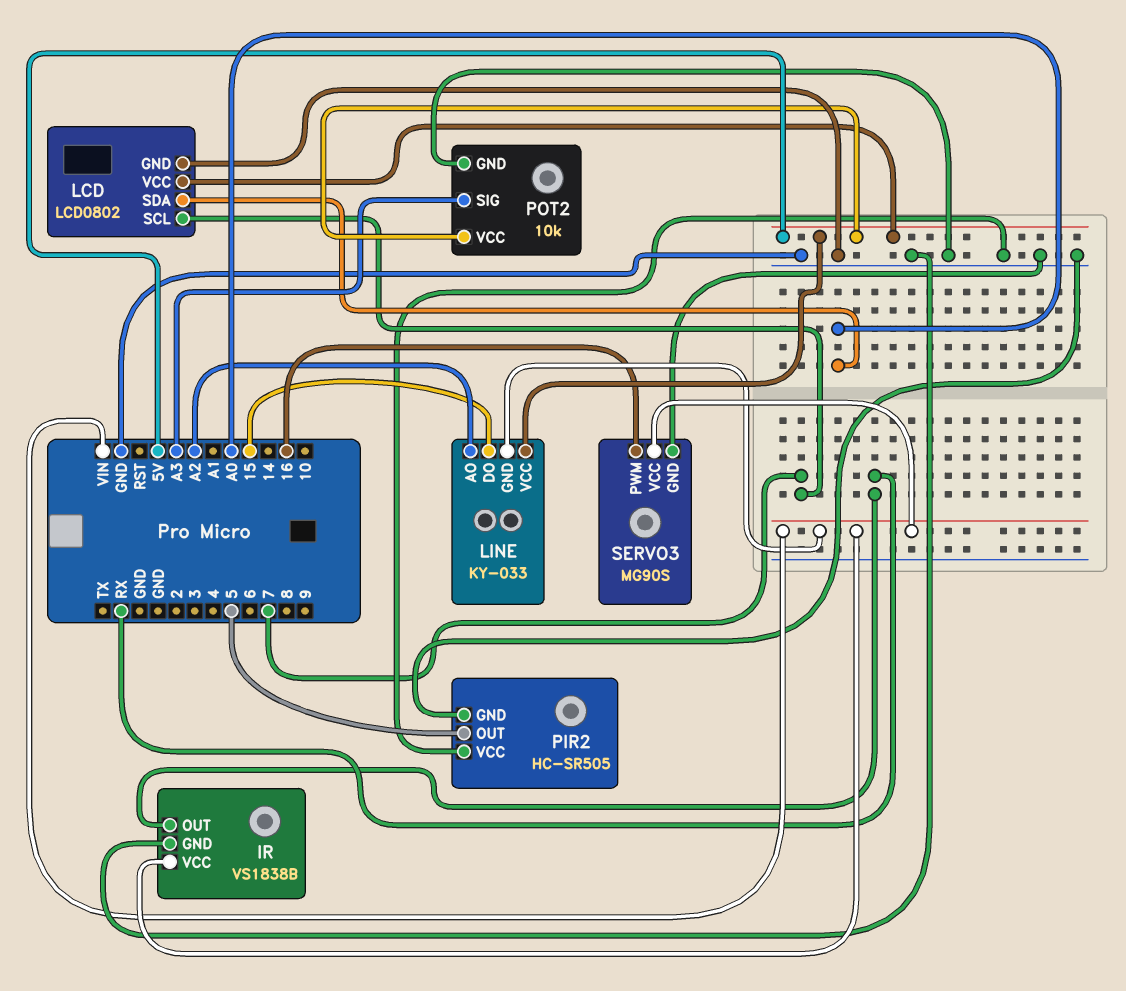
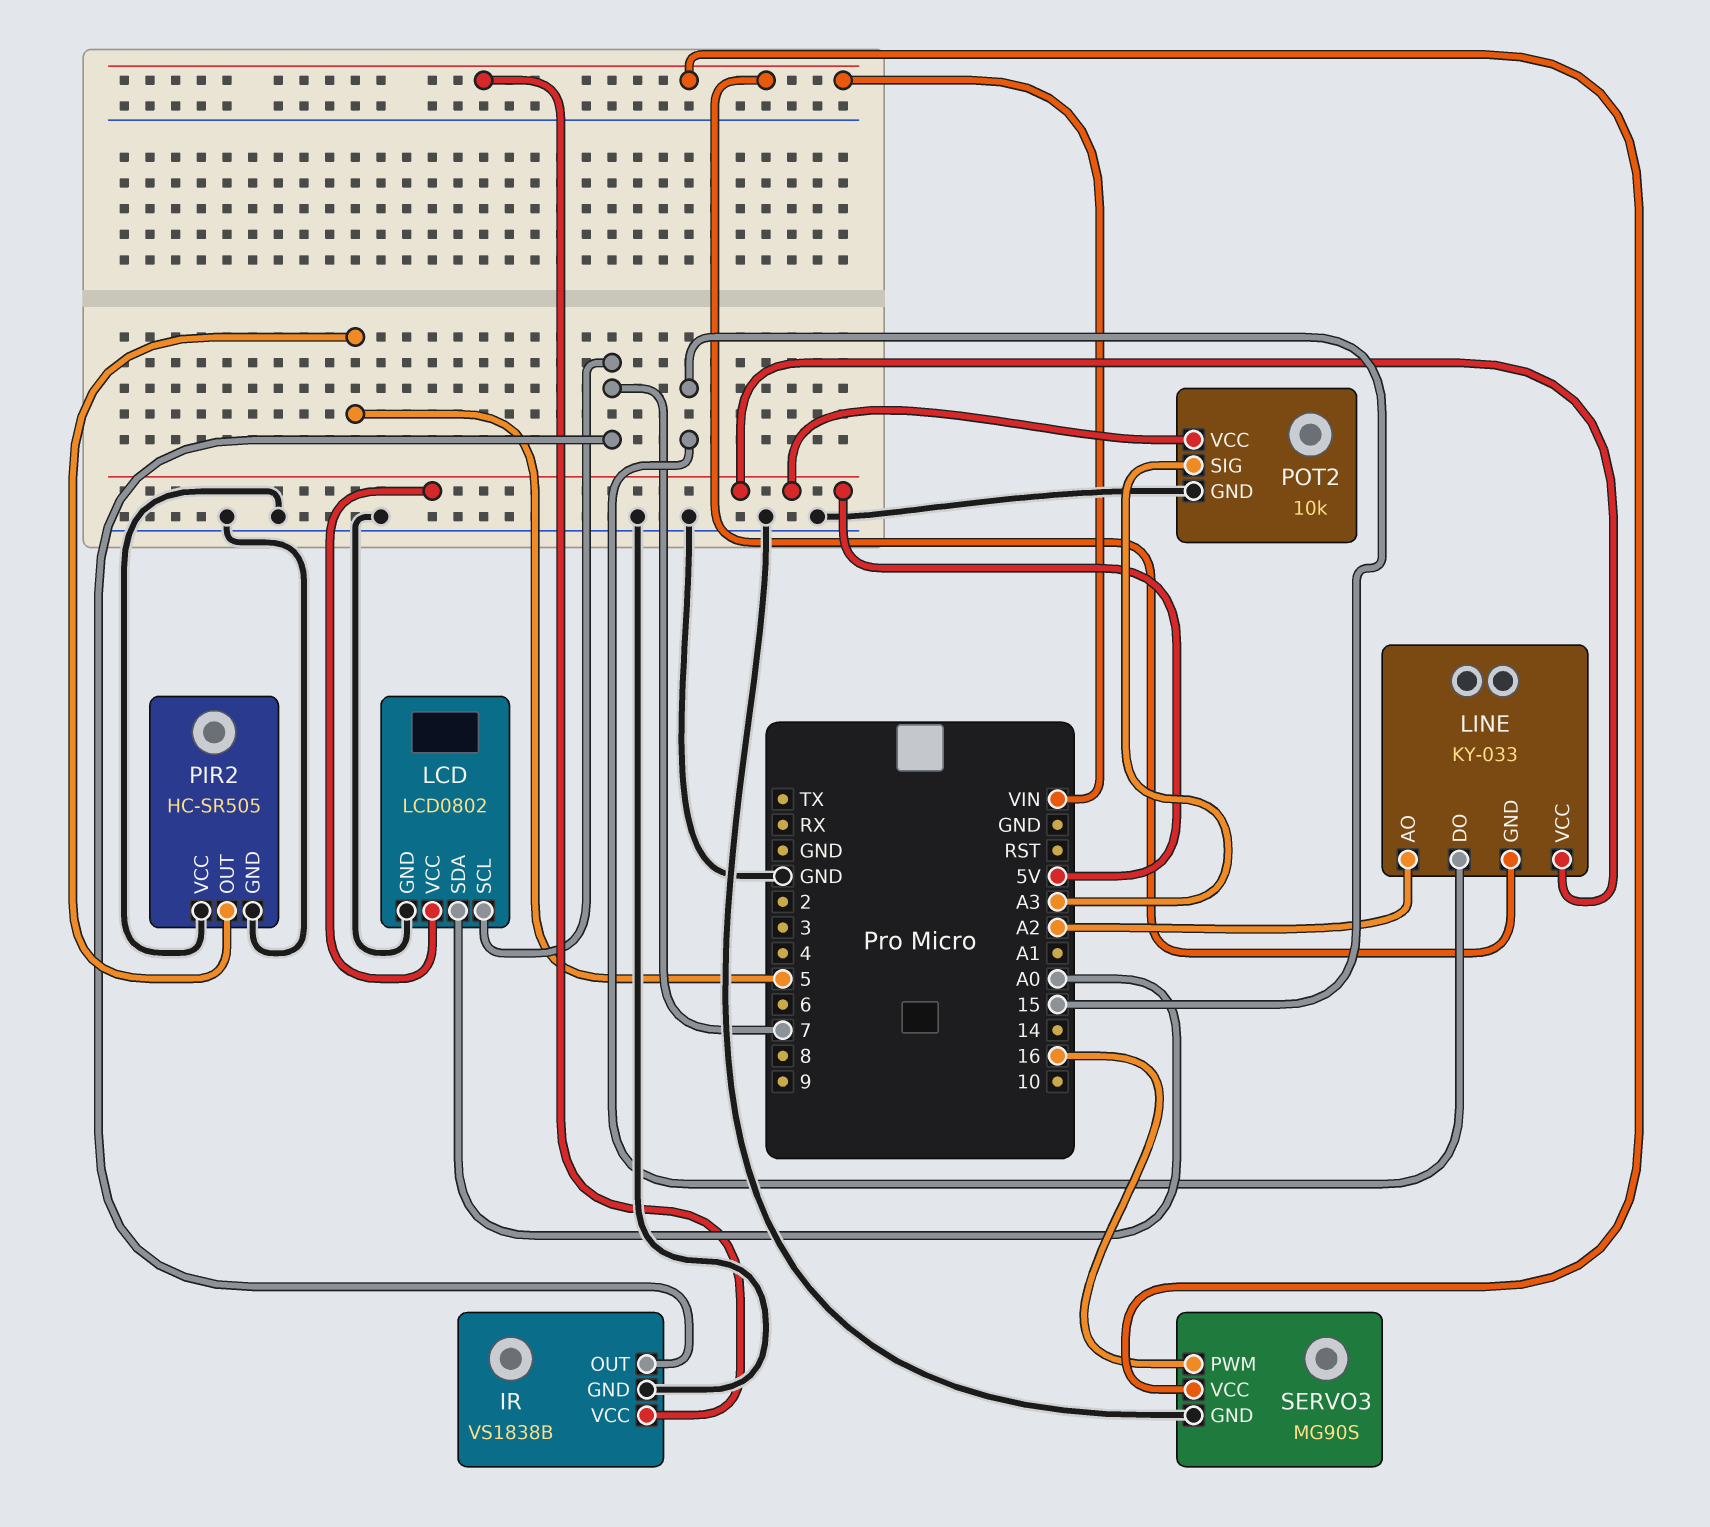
IR pin OUT: RX -> 7

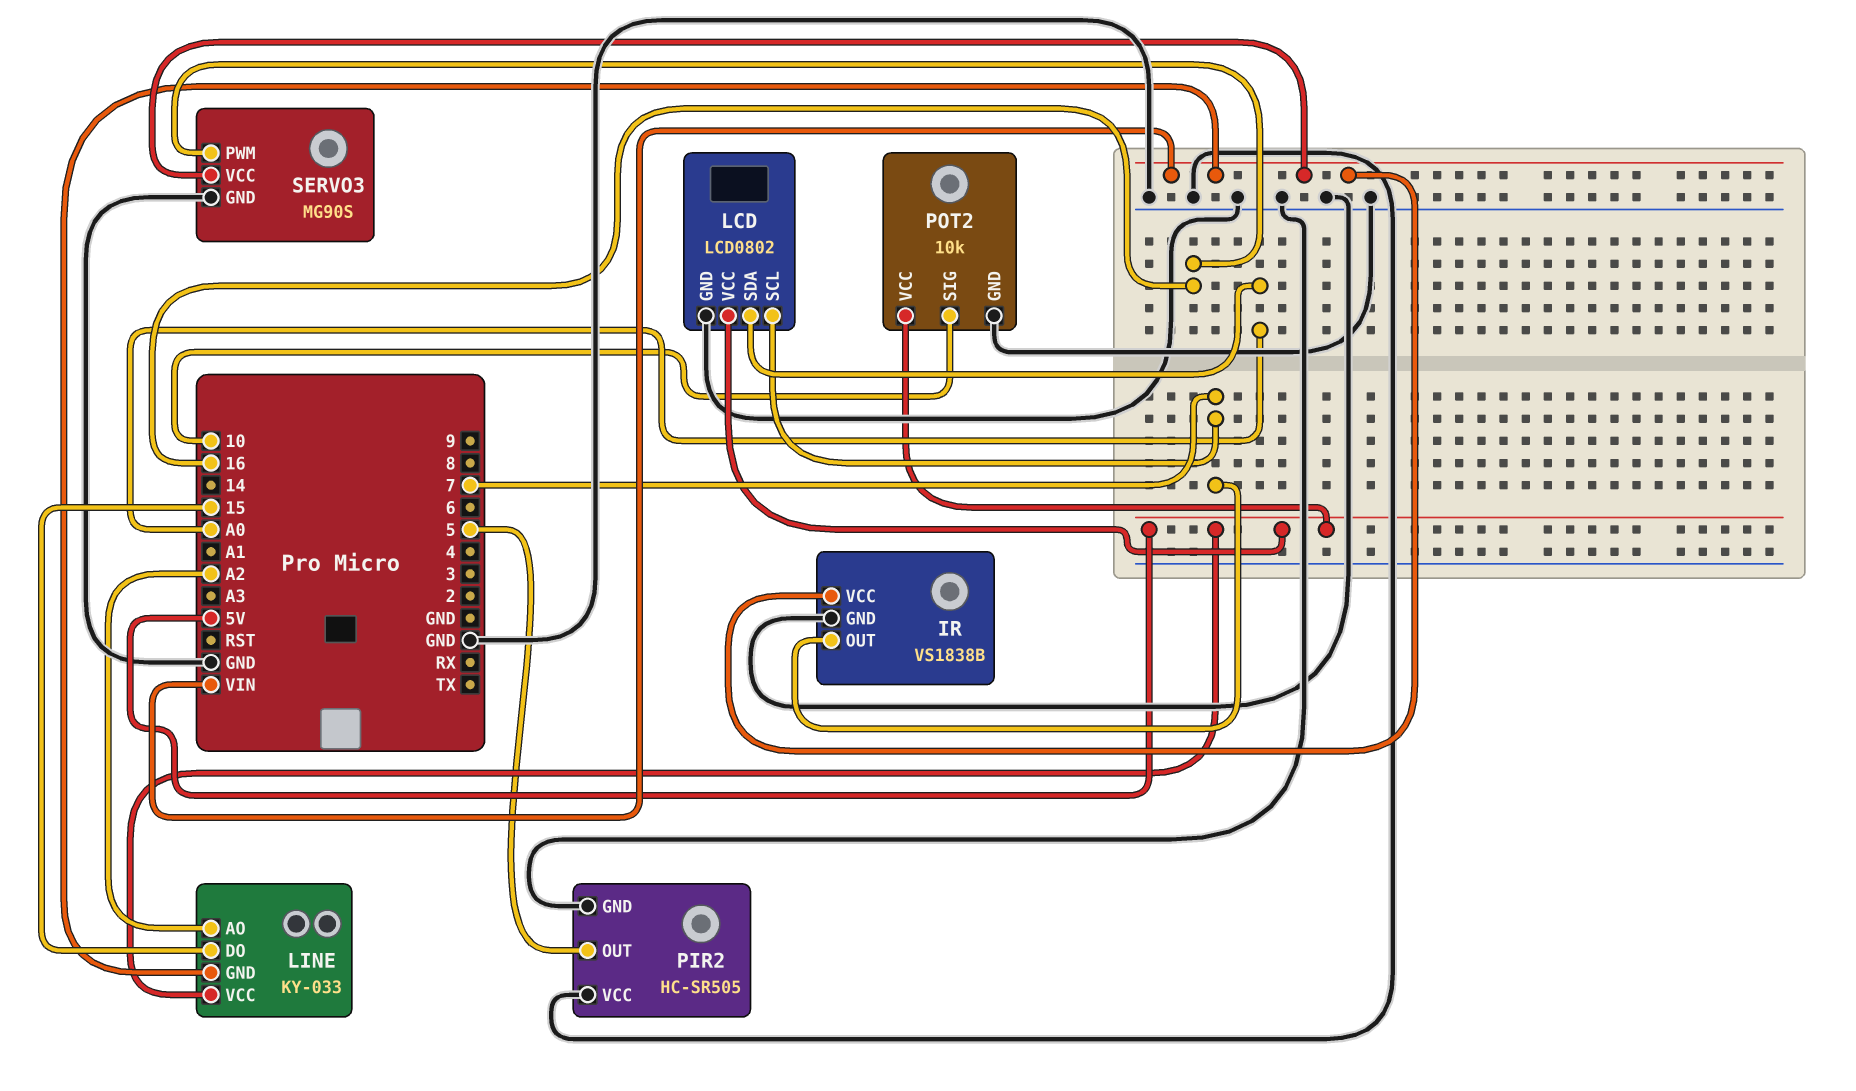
POT2 pin SIG: A3 -> 10

